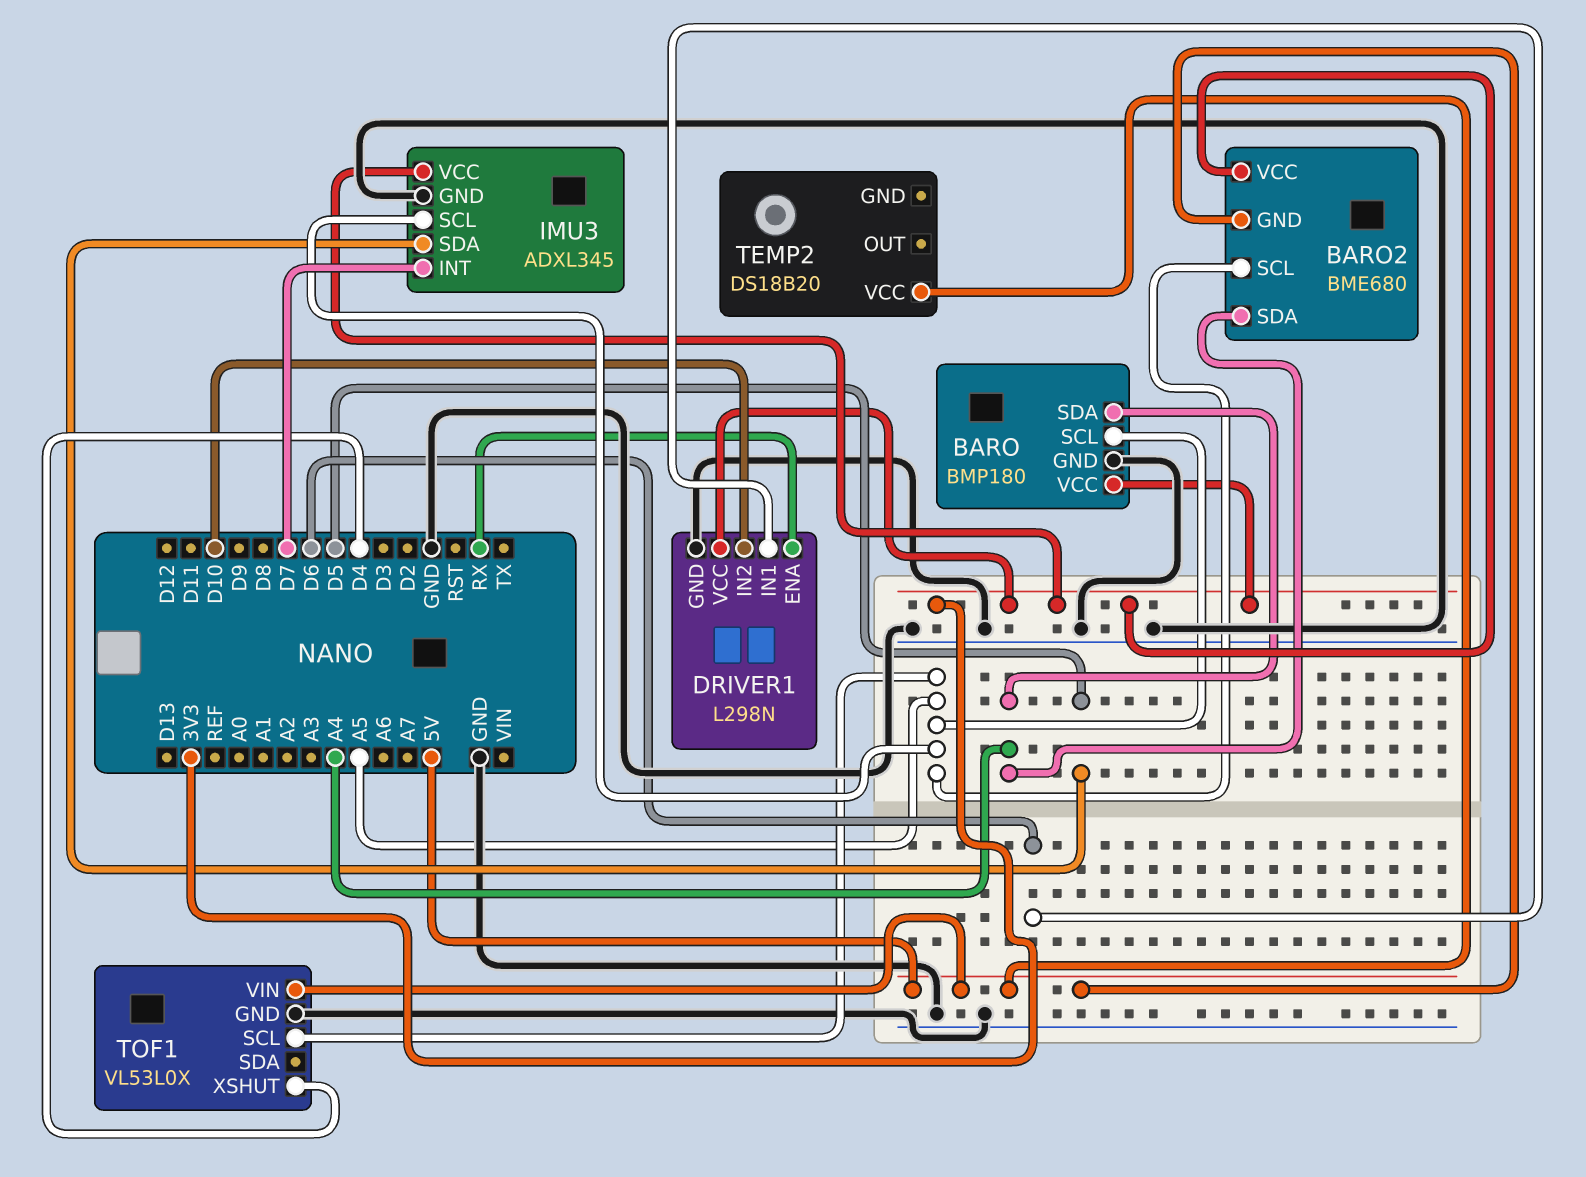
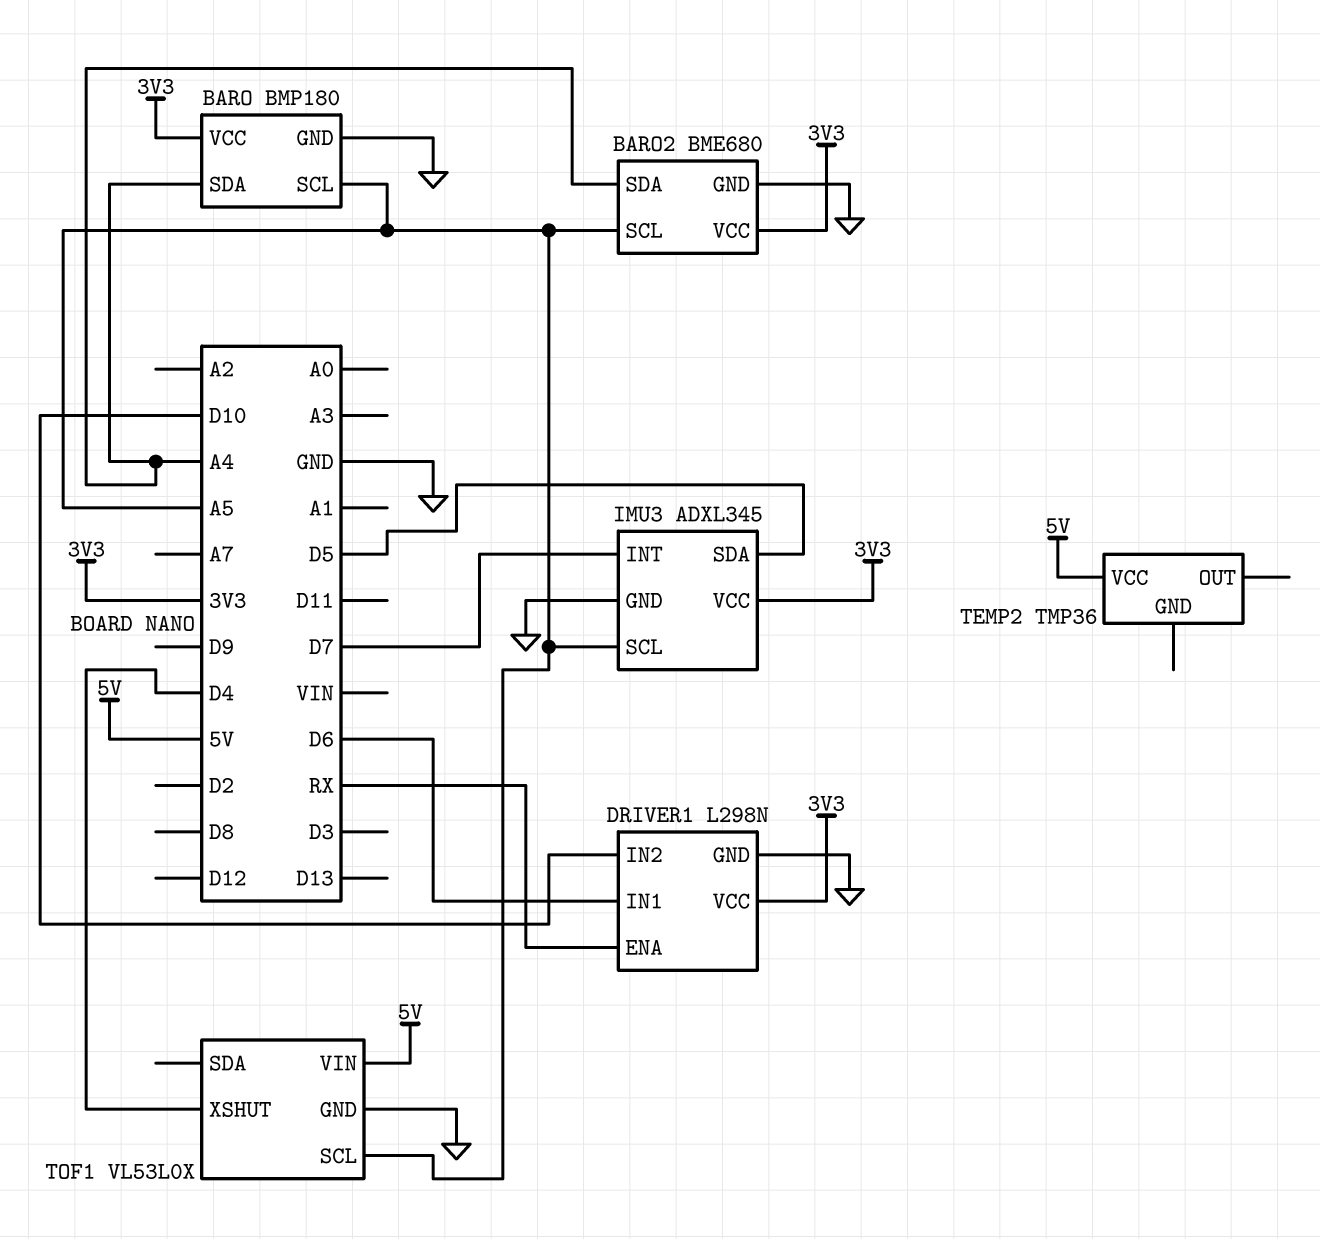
BARO2 pin GND: 5V -> GND
TEMP2: DS18B20 -> TMP36

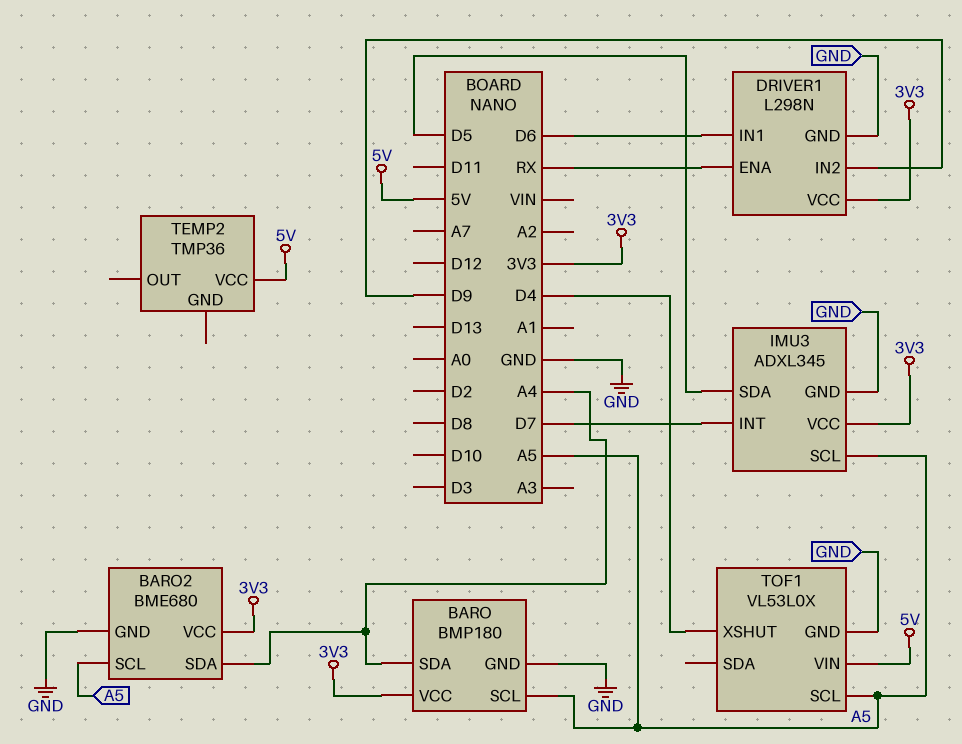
DRIVER1 pin IN2: D10 -> D9

